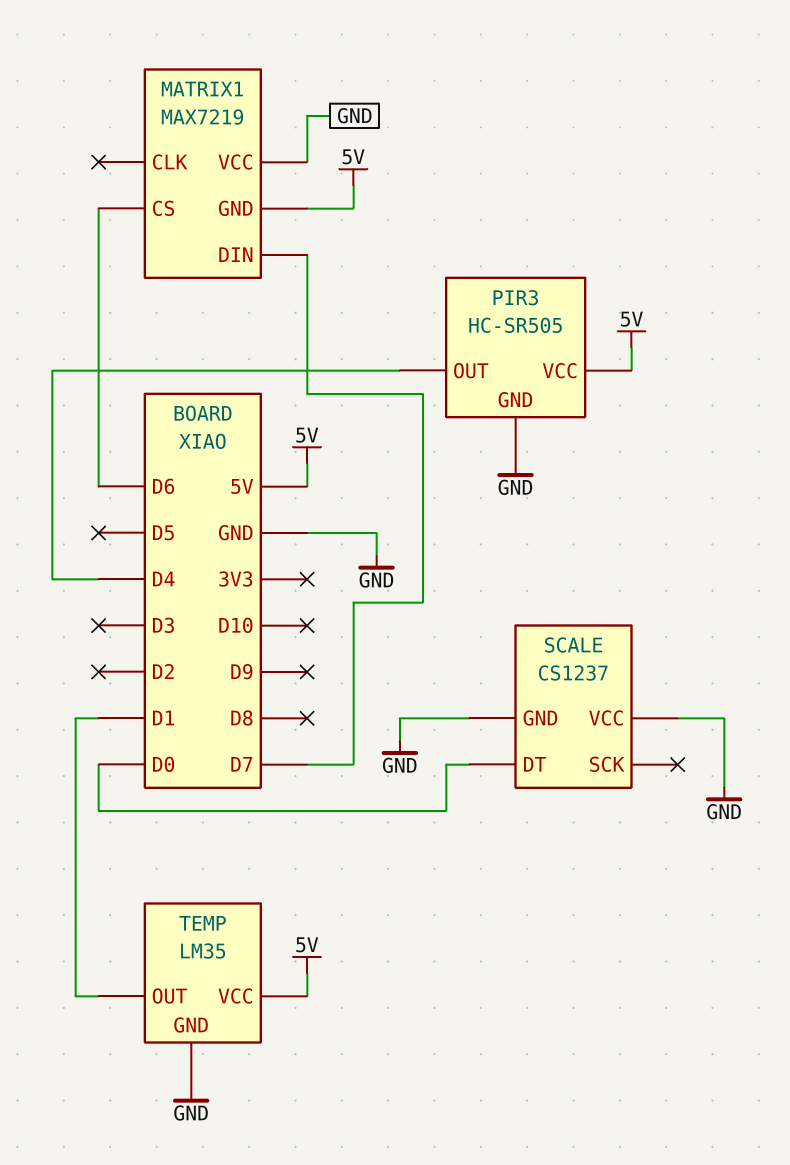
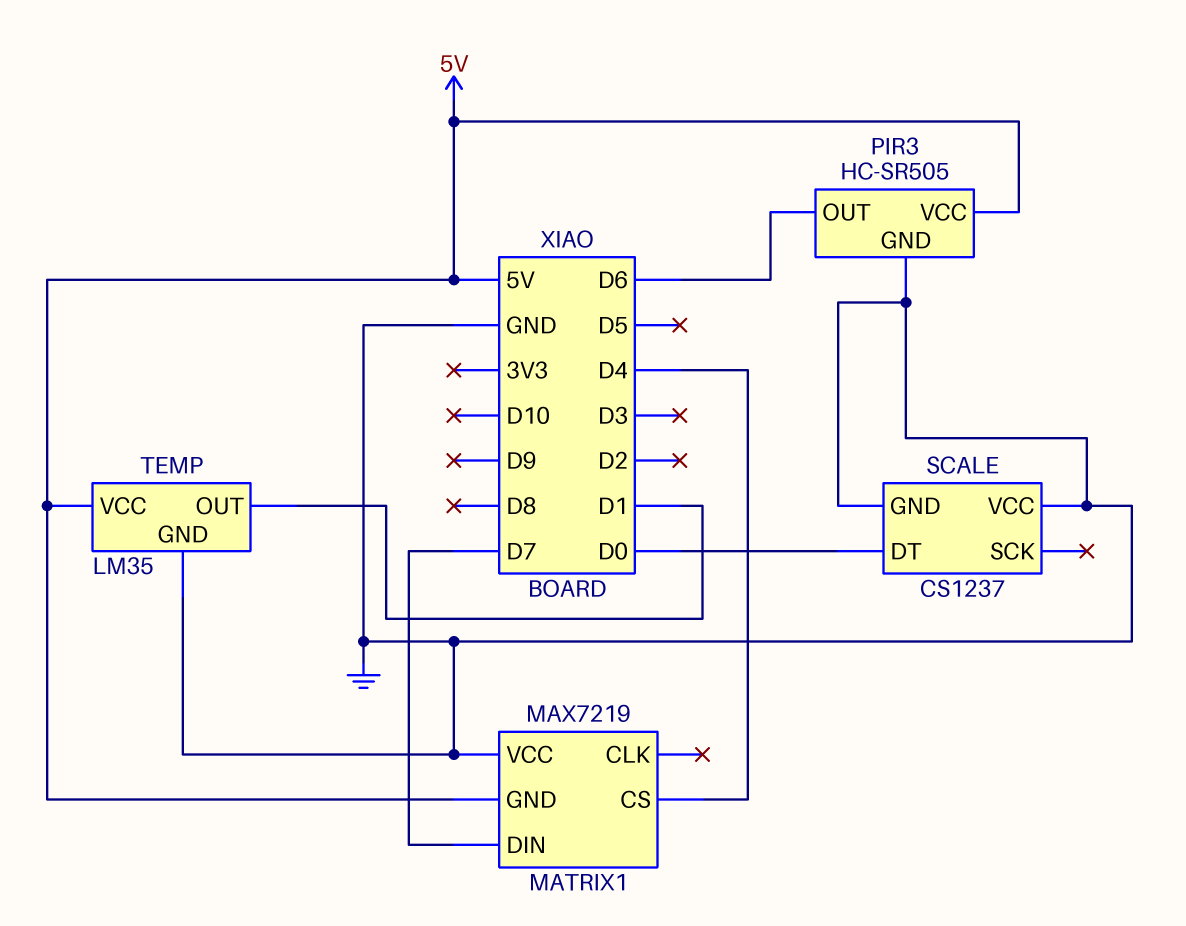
MATRIX1 pin CS: D6 -> D4
PIR3 pin OUT: D4 -> D6

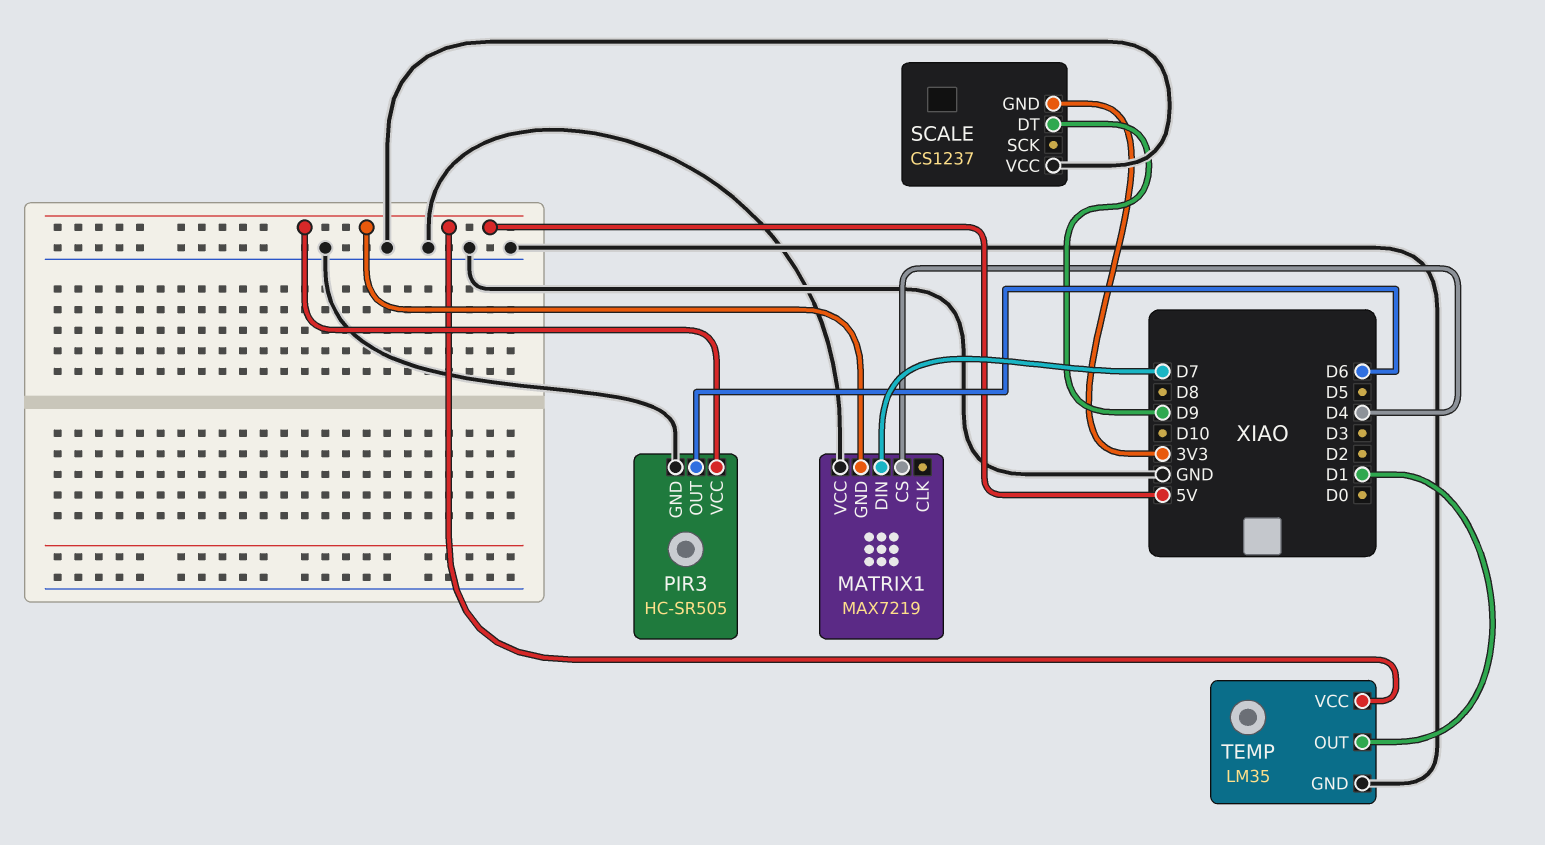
SCALE pin DT: D0 -> D9
SCALE pin GND: GND -> 3V3

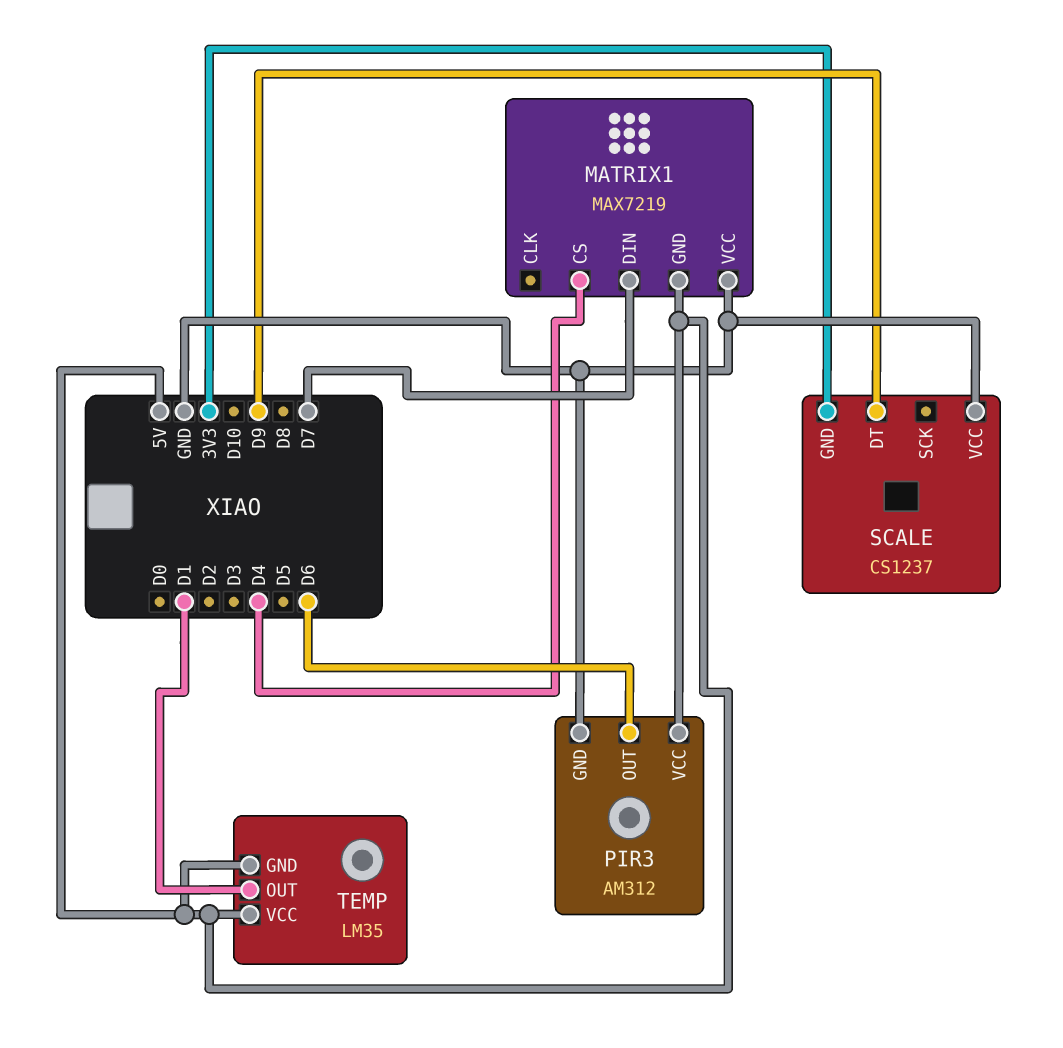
PIR3: HC-SR505 -> AM312
TEMP pin GND: GND -> 5V

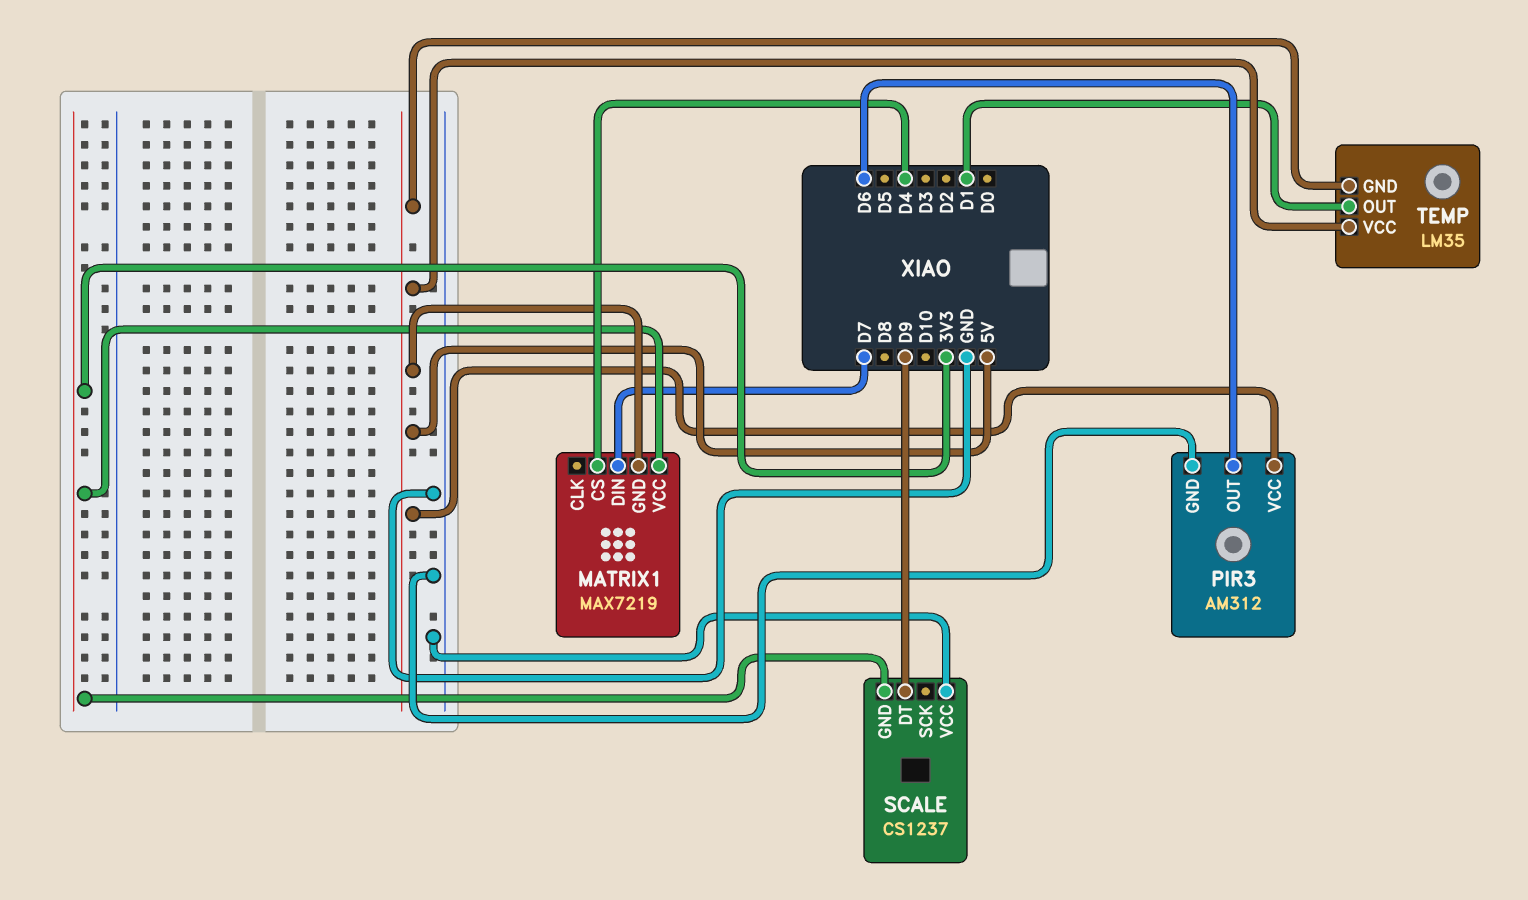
MATRIX1 pin VCC: GND -> 3V3

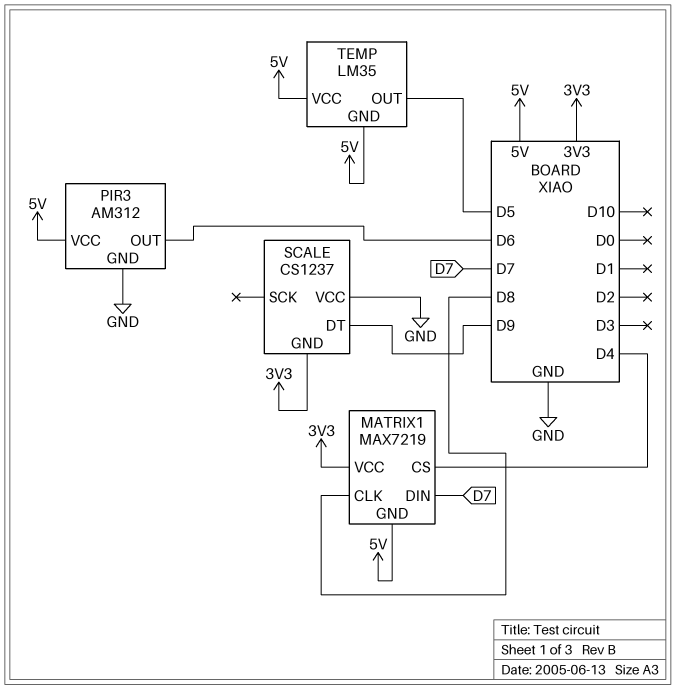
MATRIX1 pin CLK: none -> D8
TEMP pin OUT: D1 -> D5

